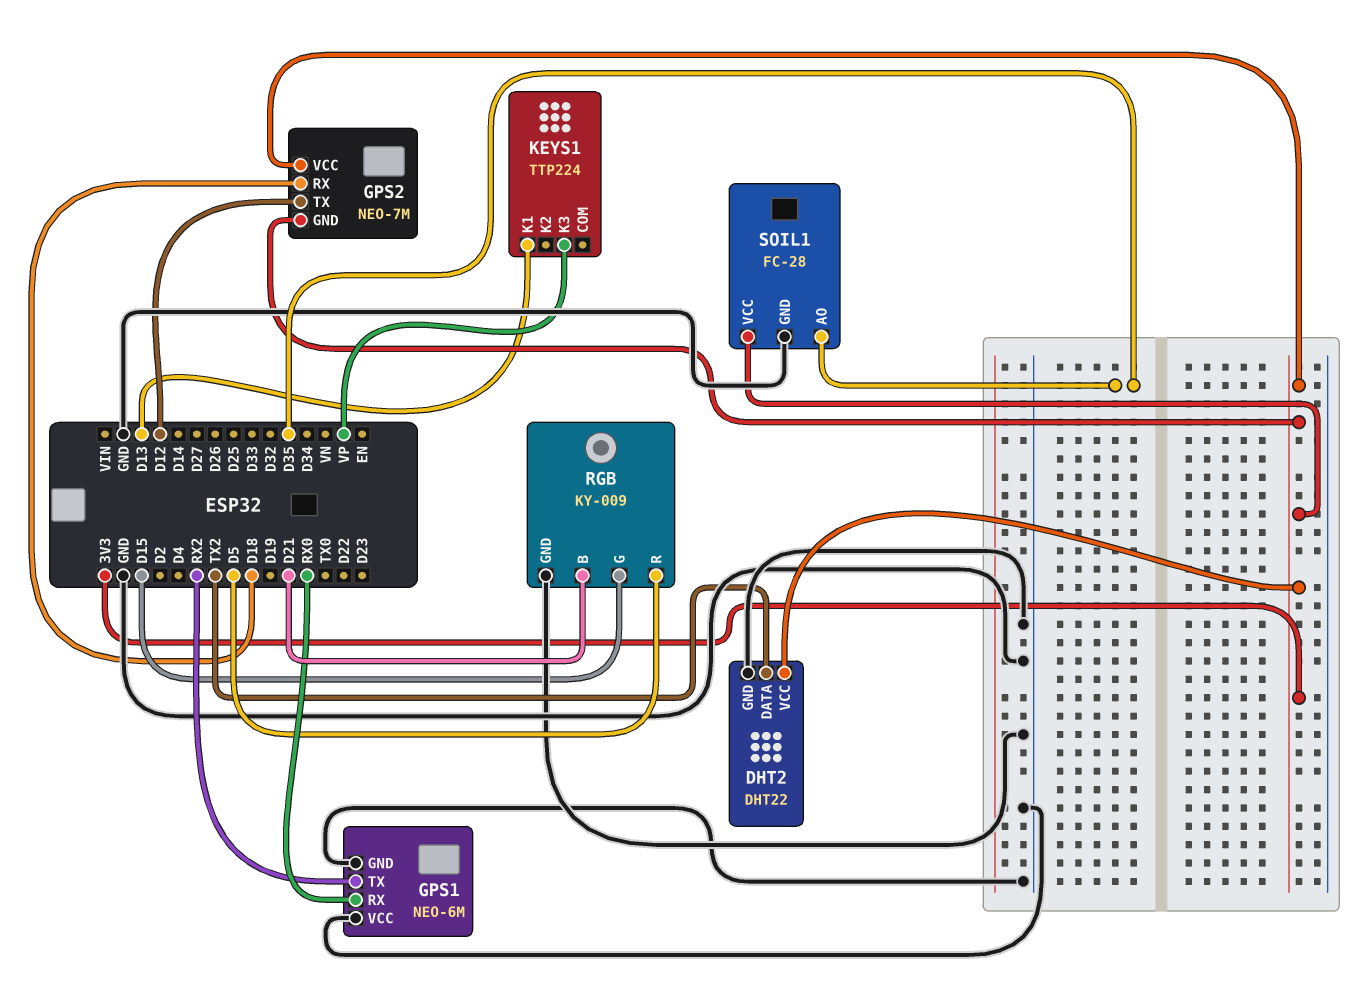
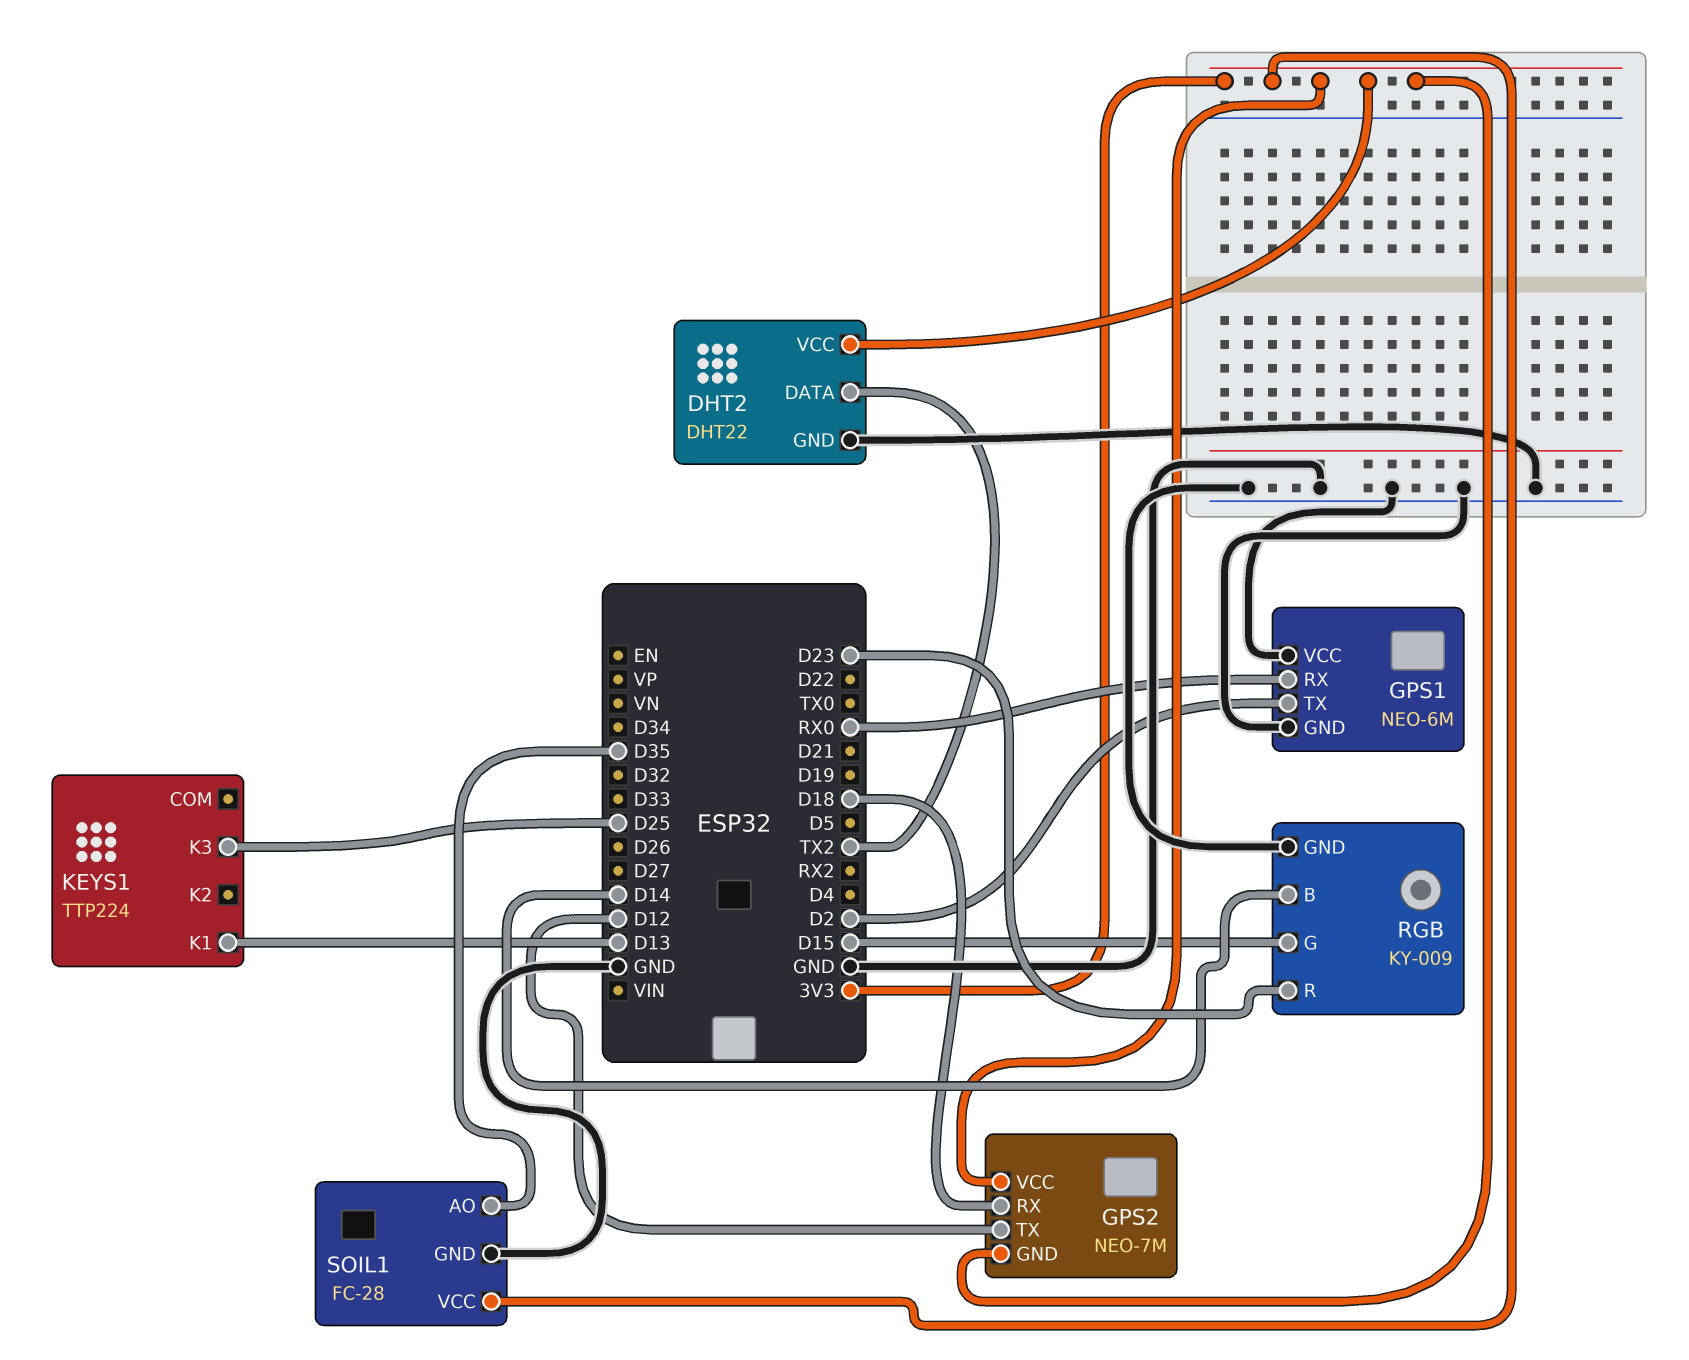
GPS1 pin TX: RX2 -> D2
KEYS1 pin K3: VP -> D25
RGB pin B: D21 -> D14
RGB pin R: D5 -> D23

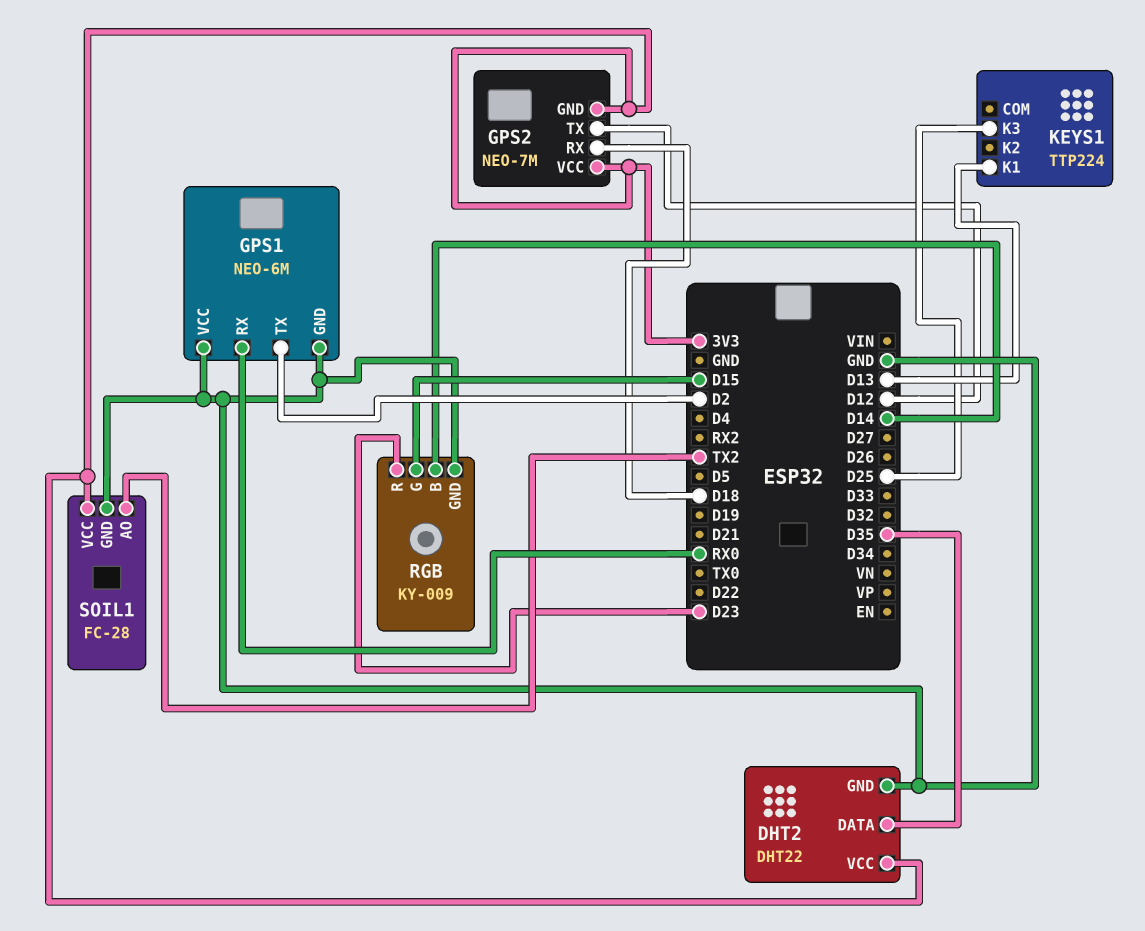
DHT2 pin DATA: TX2 -> D35
SOIL1 pin AO: D35 -> TX2

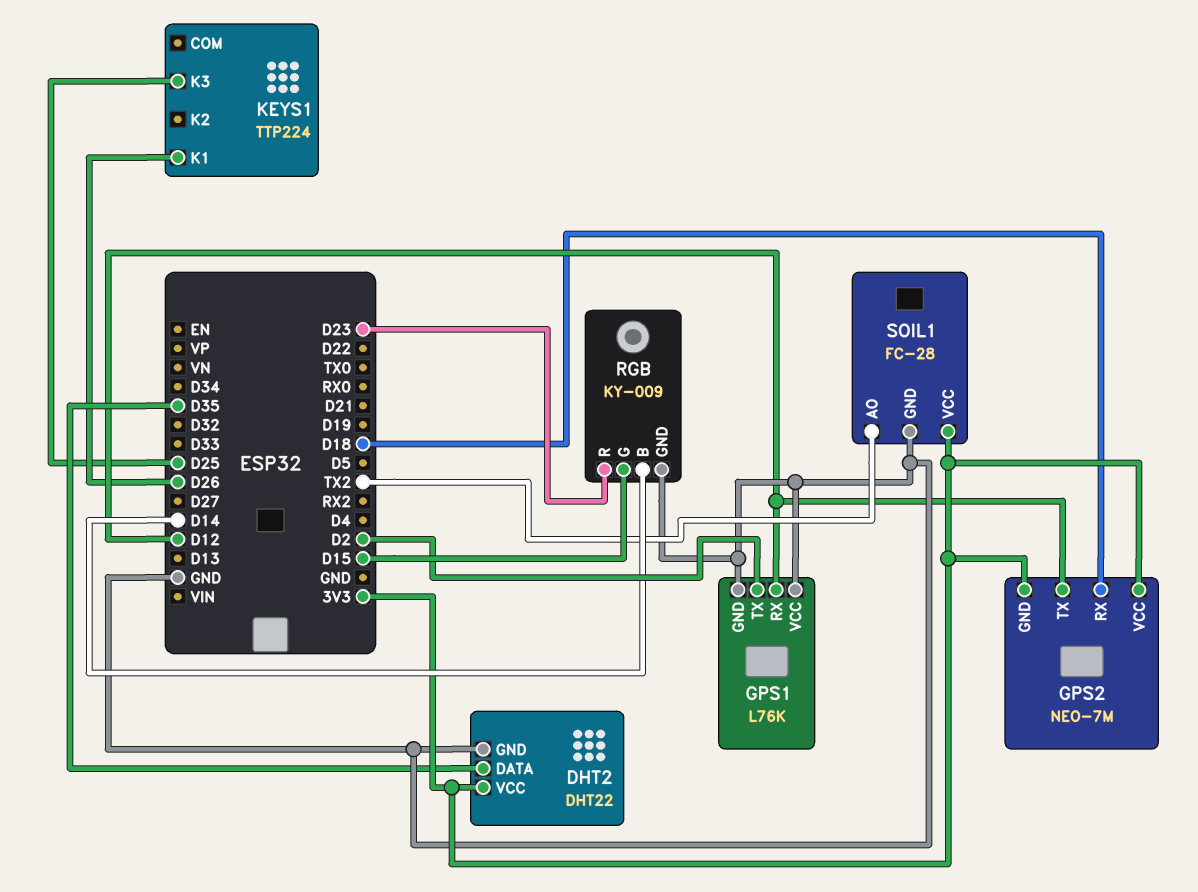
GPS1: NEO-6M -> L76K
GPS1 pin RX: RX0 -> D12
KEYS1 pin K1: D13 -> D26

